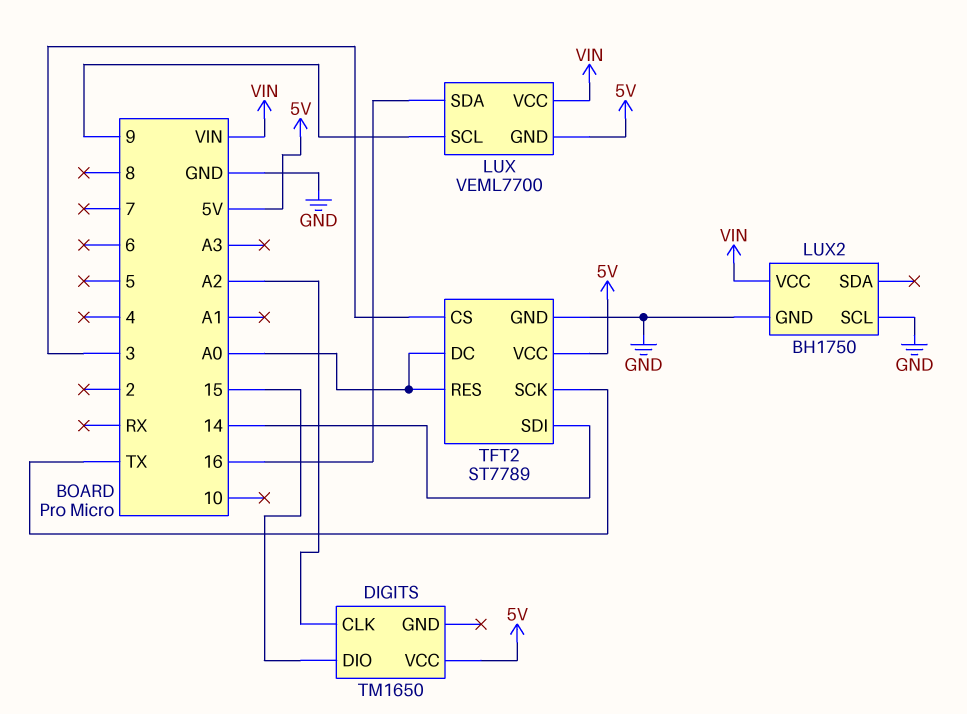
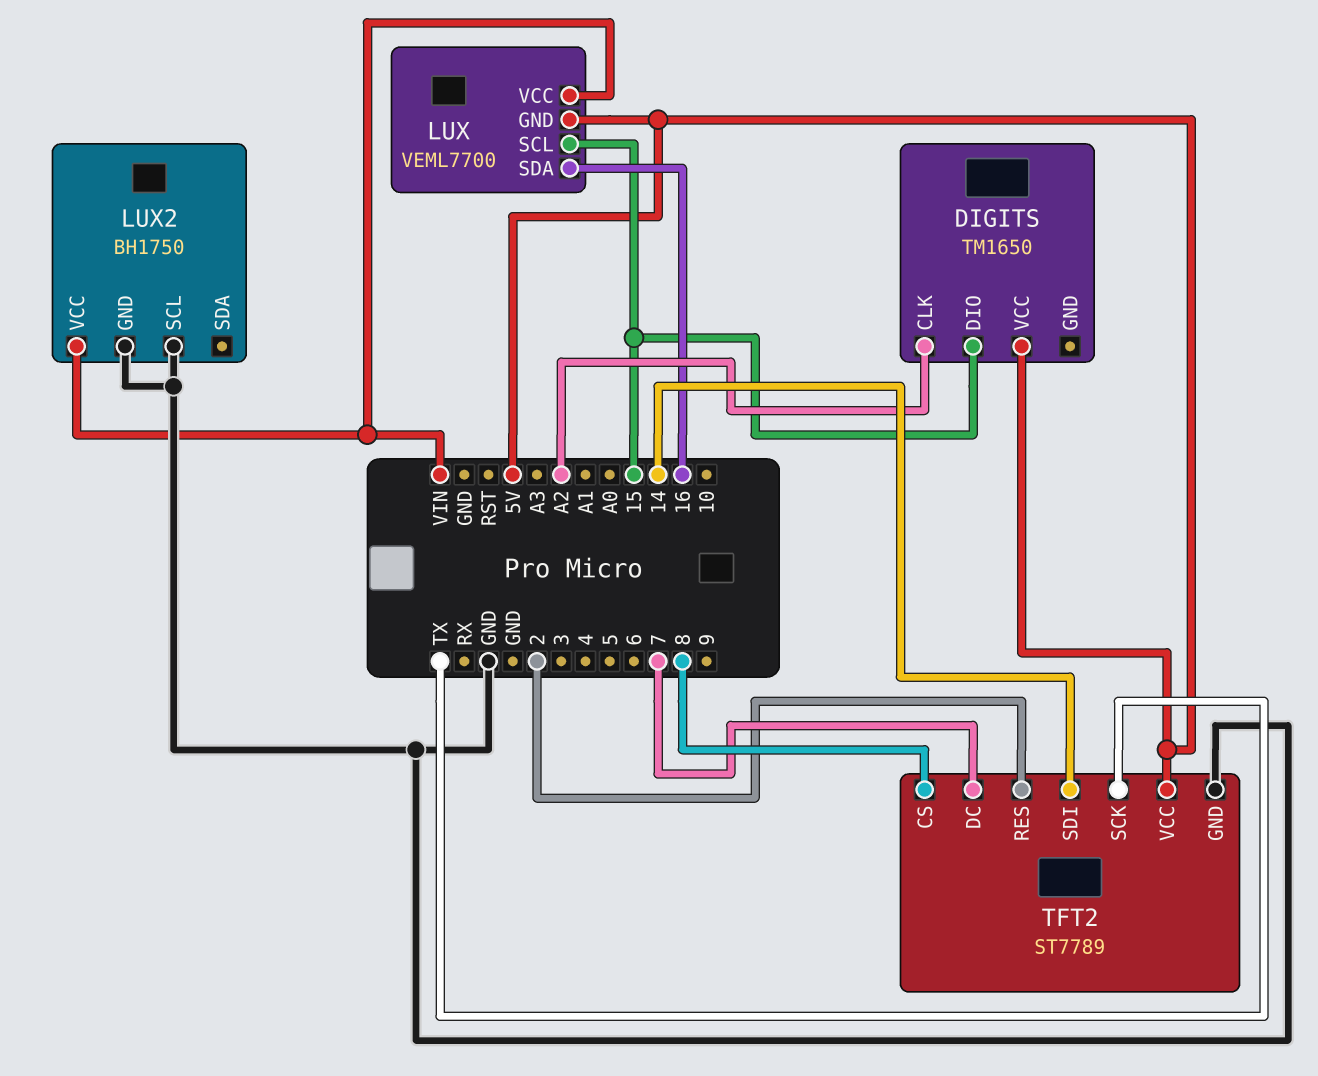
LUX pin SCL: 9 -> 15
TFT2 pin CS: 3 -> 8
TFT2 pin DC: A0 -> 7
TFT2 pin RES: A0 -> 2

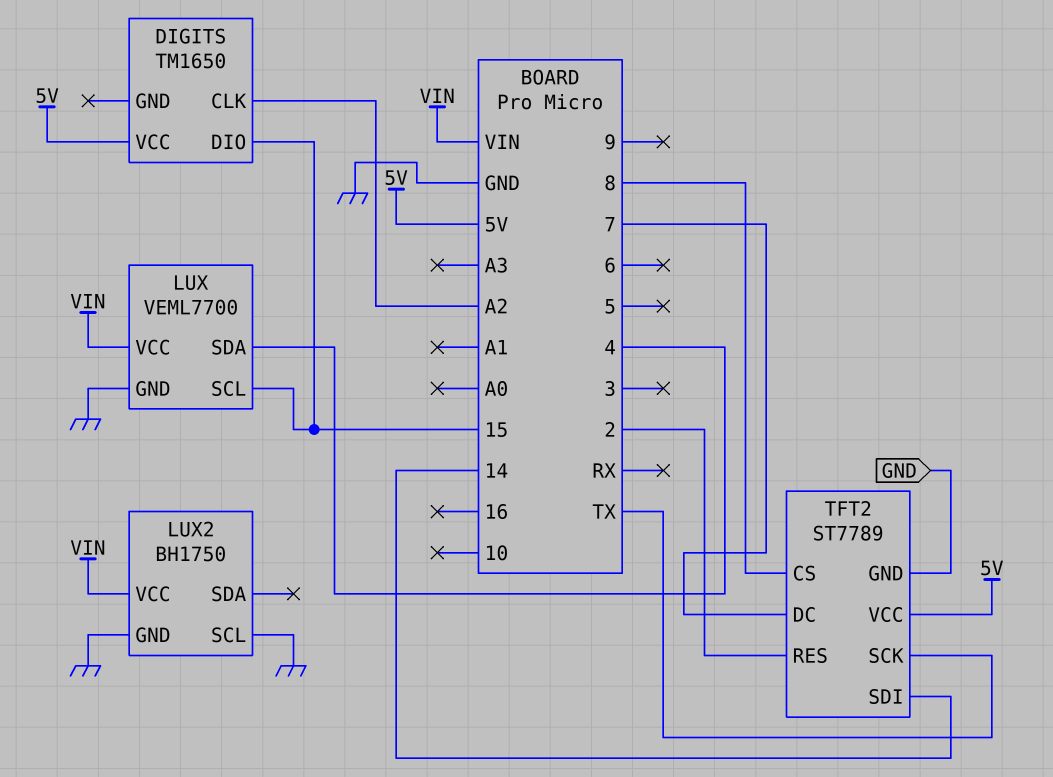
LUX pin GND: 5V -> GND
LUX pin SDA: 16 -> 4

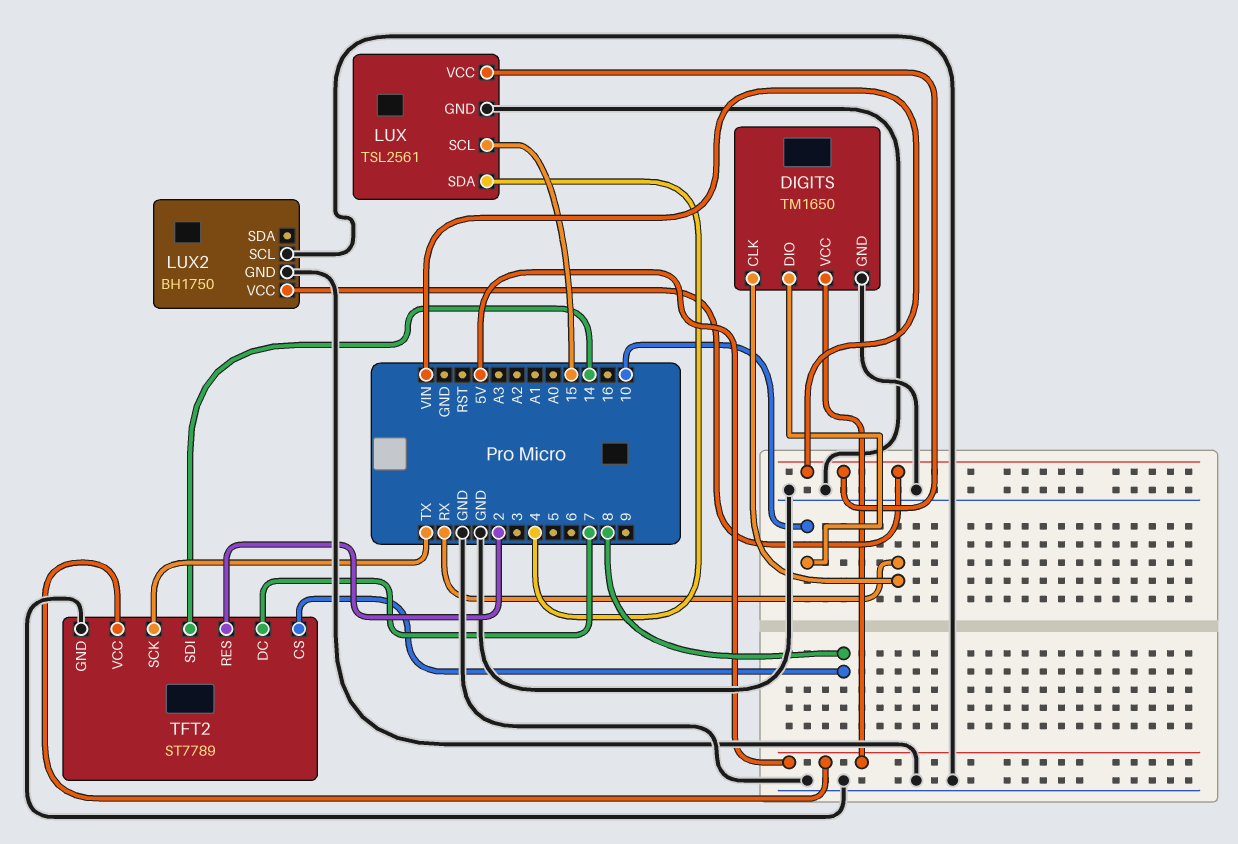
DIGITS pin CLK: A2 -> RX
DIGITS pin DIO: 15 -> 10
DIGITS pin GND: none -> GND
LUX: VEML7700 -> TSL2561

